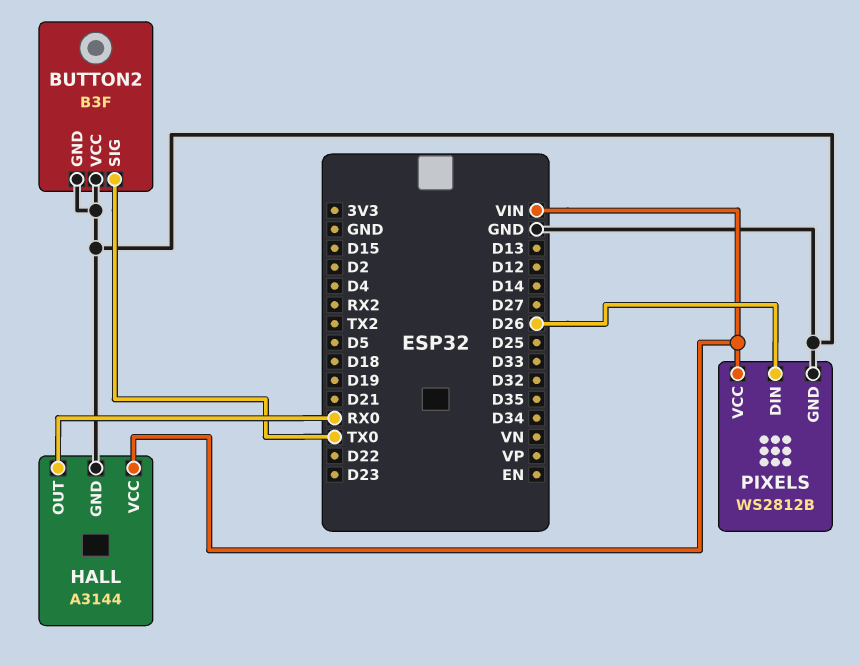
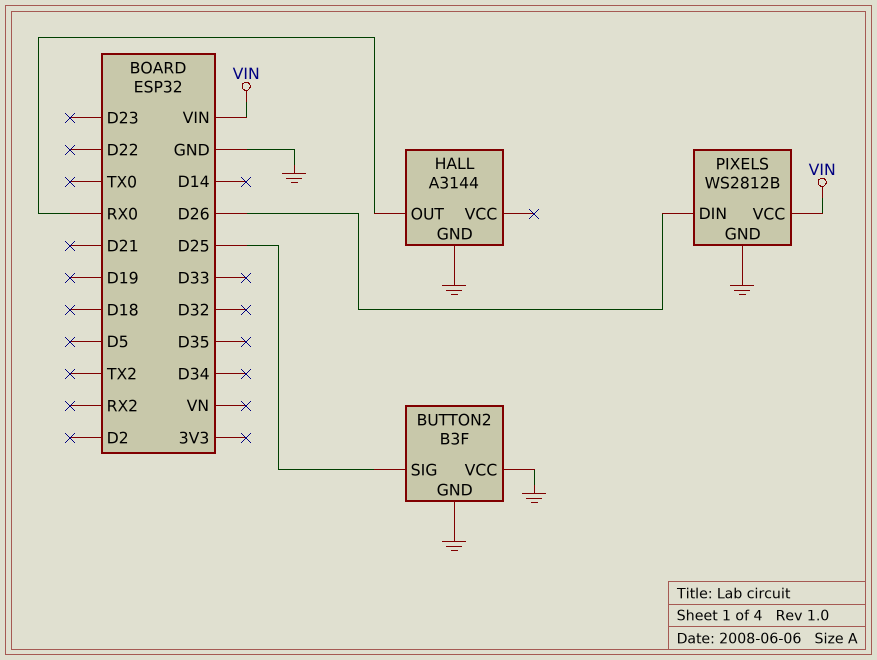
BUTTON2 pin SIG: TX0 -> D25
HALL pin VCC: VIN -> none

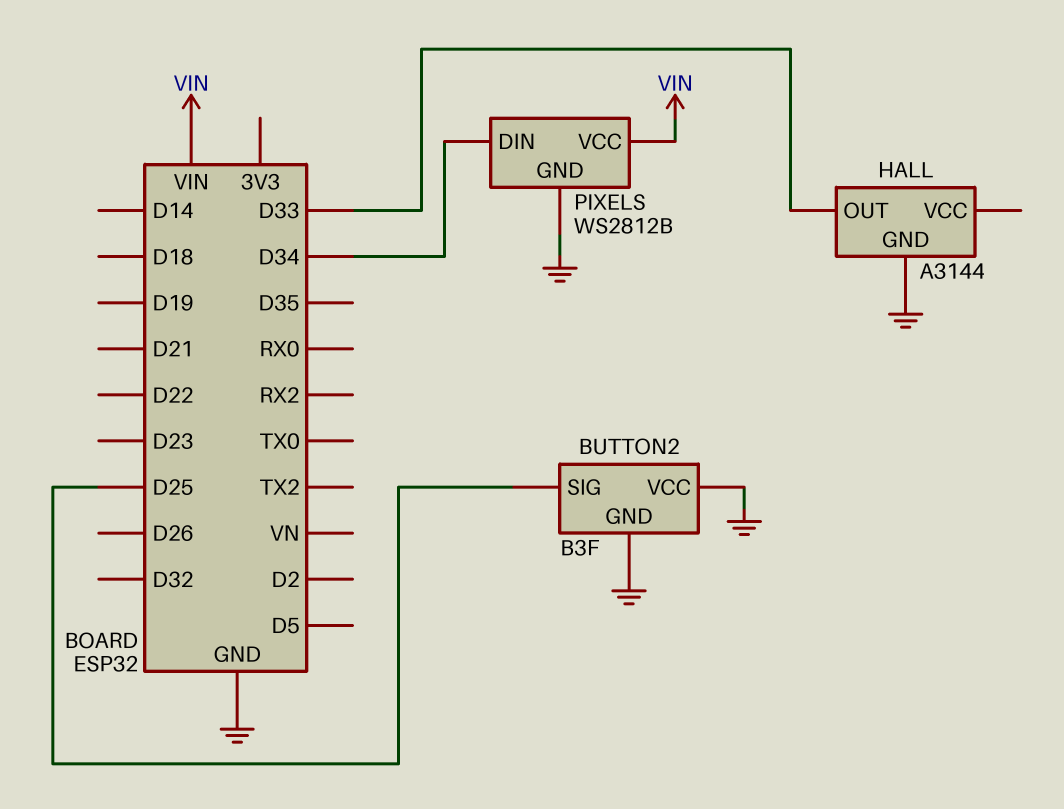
HALL pin OUT: RX0 -> D33
PIXELS pin DIN: D26 -> D34

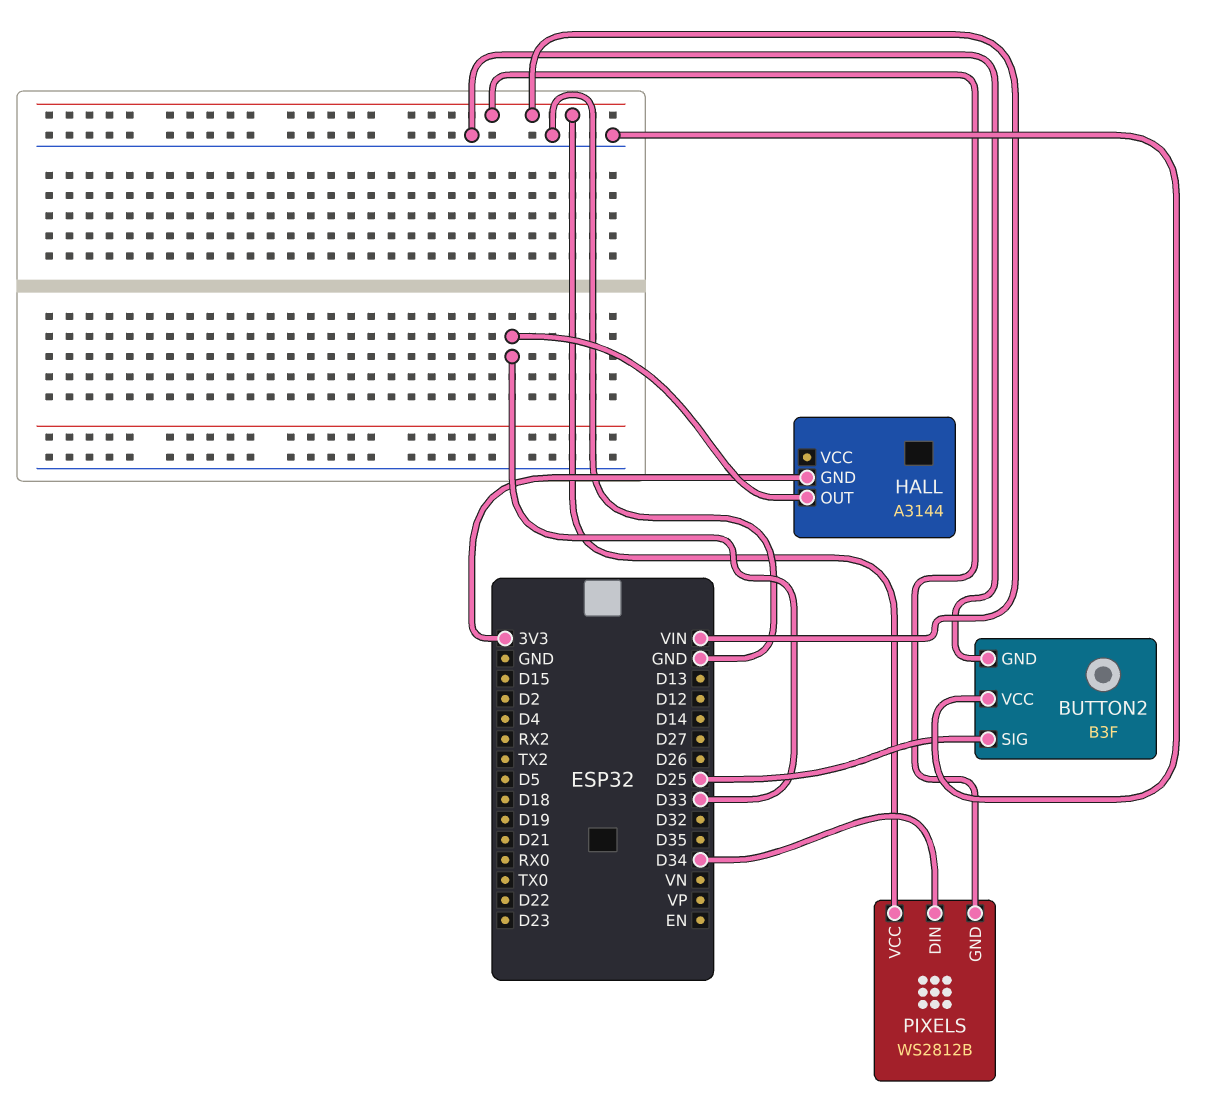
HALL pin GND: GND -> 3V3
PIXELS pin GND: GND -> VIN

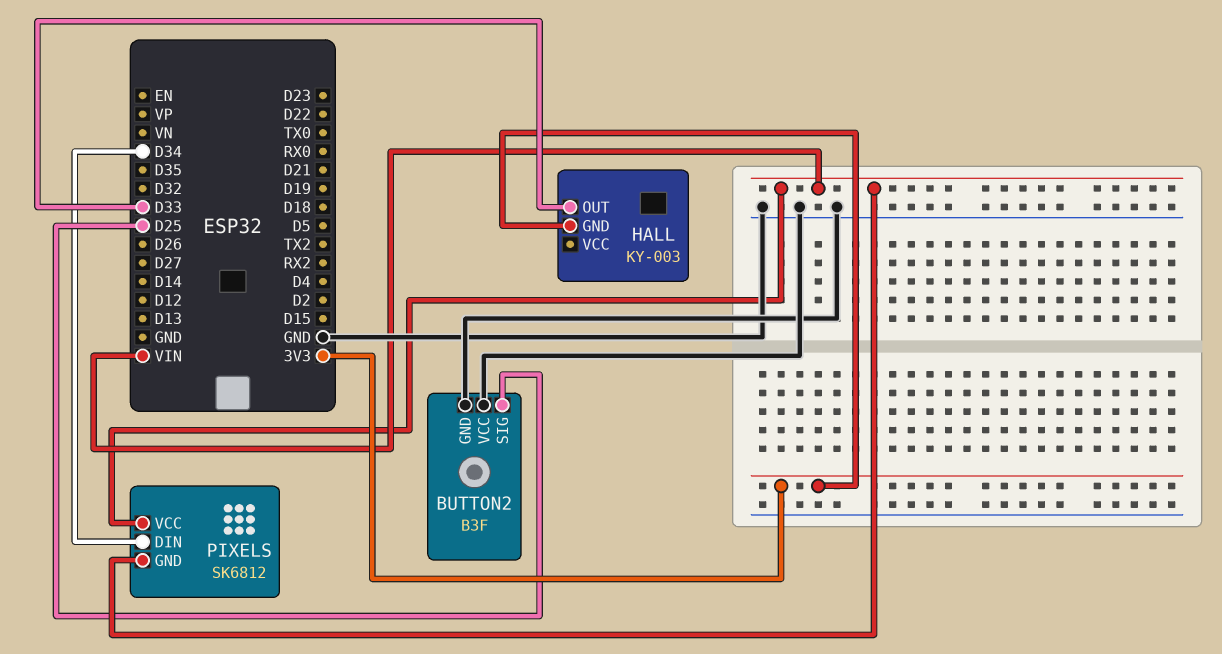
HALL: A3144 -> KY-003
PIXELS: WS2812B -> SK6812

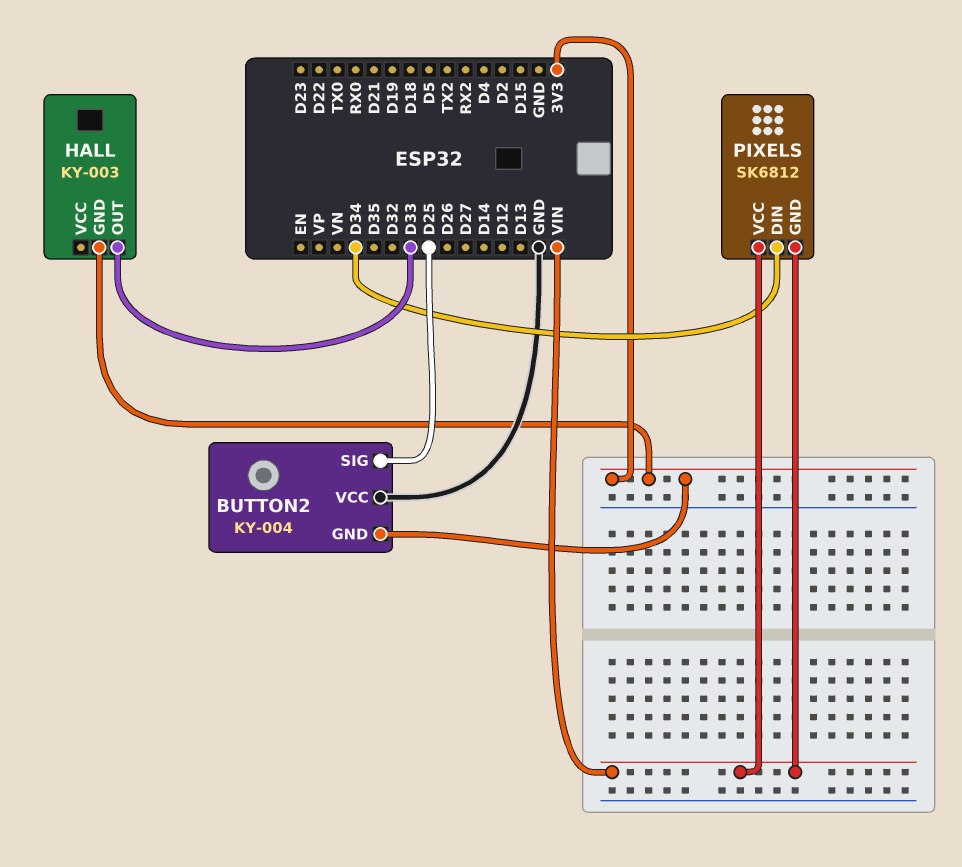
BUTTON2: B3F -> KY-004
BUTTON2 pin GND: GND -> 3V3

